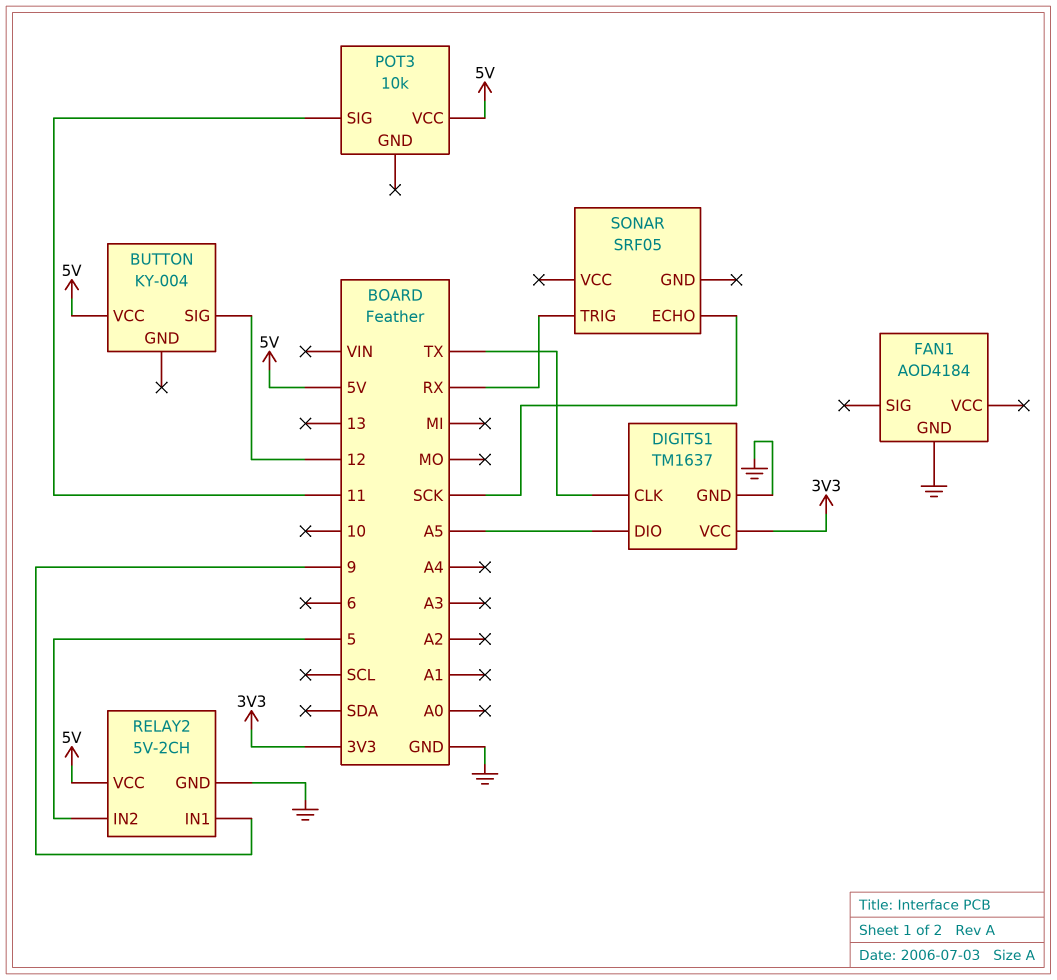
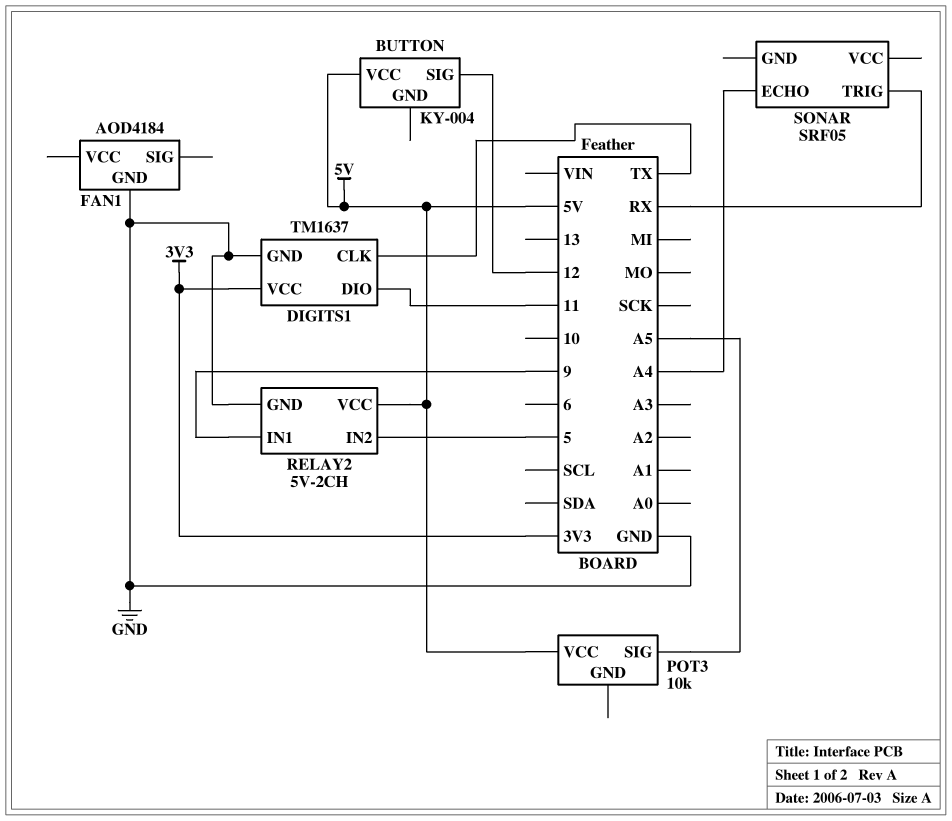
DIGITS1 pin DIO: A5 -> 11
POT3 pin SIG: 11 -> A5
SONAR pin ECHO: SCK -> A4

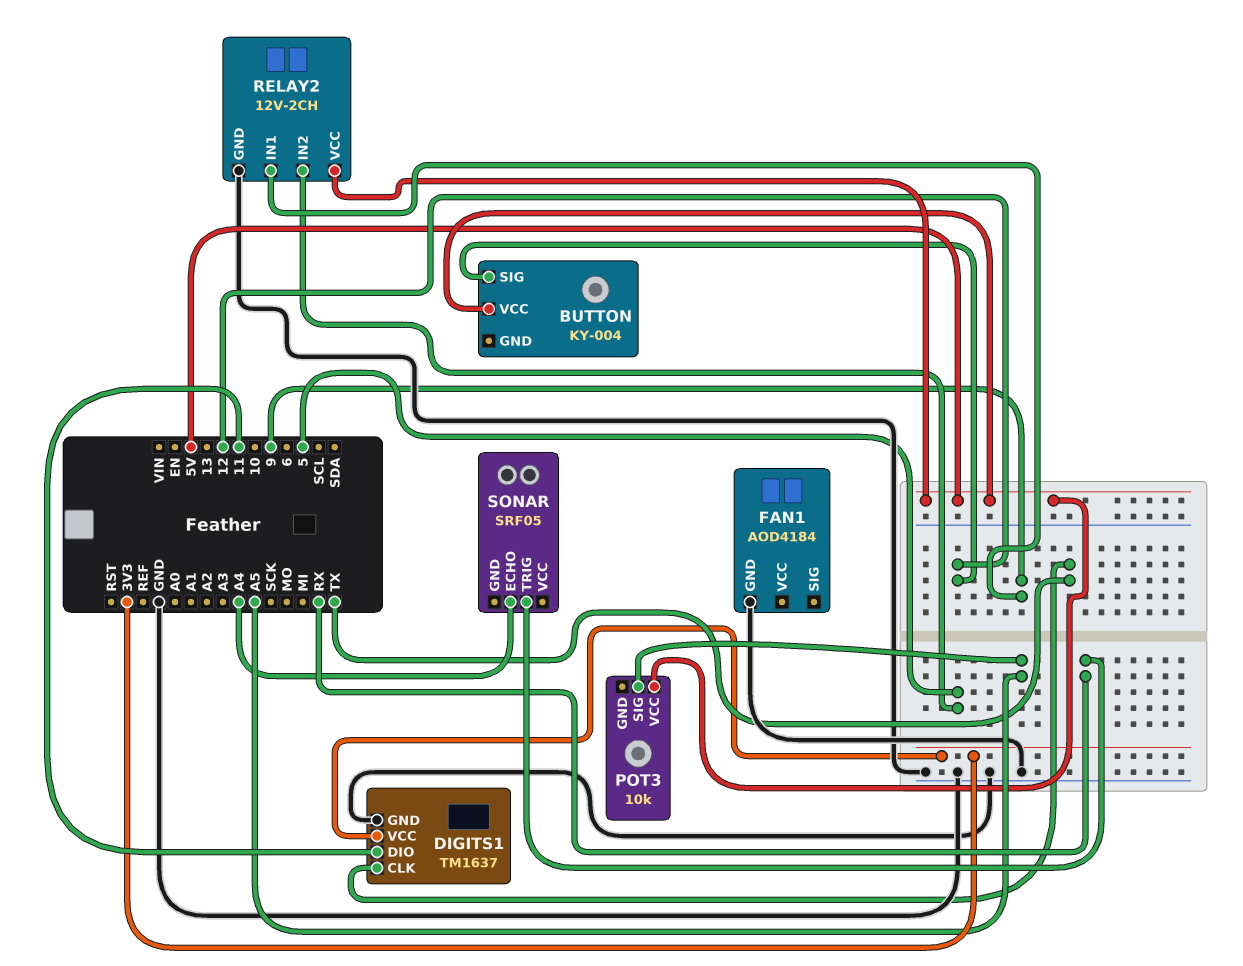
RELAY2: 5V-2CH -> 12V-2CH

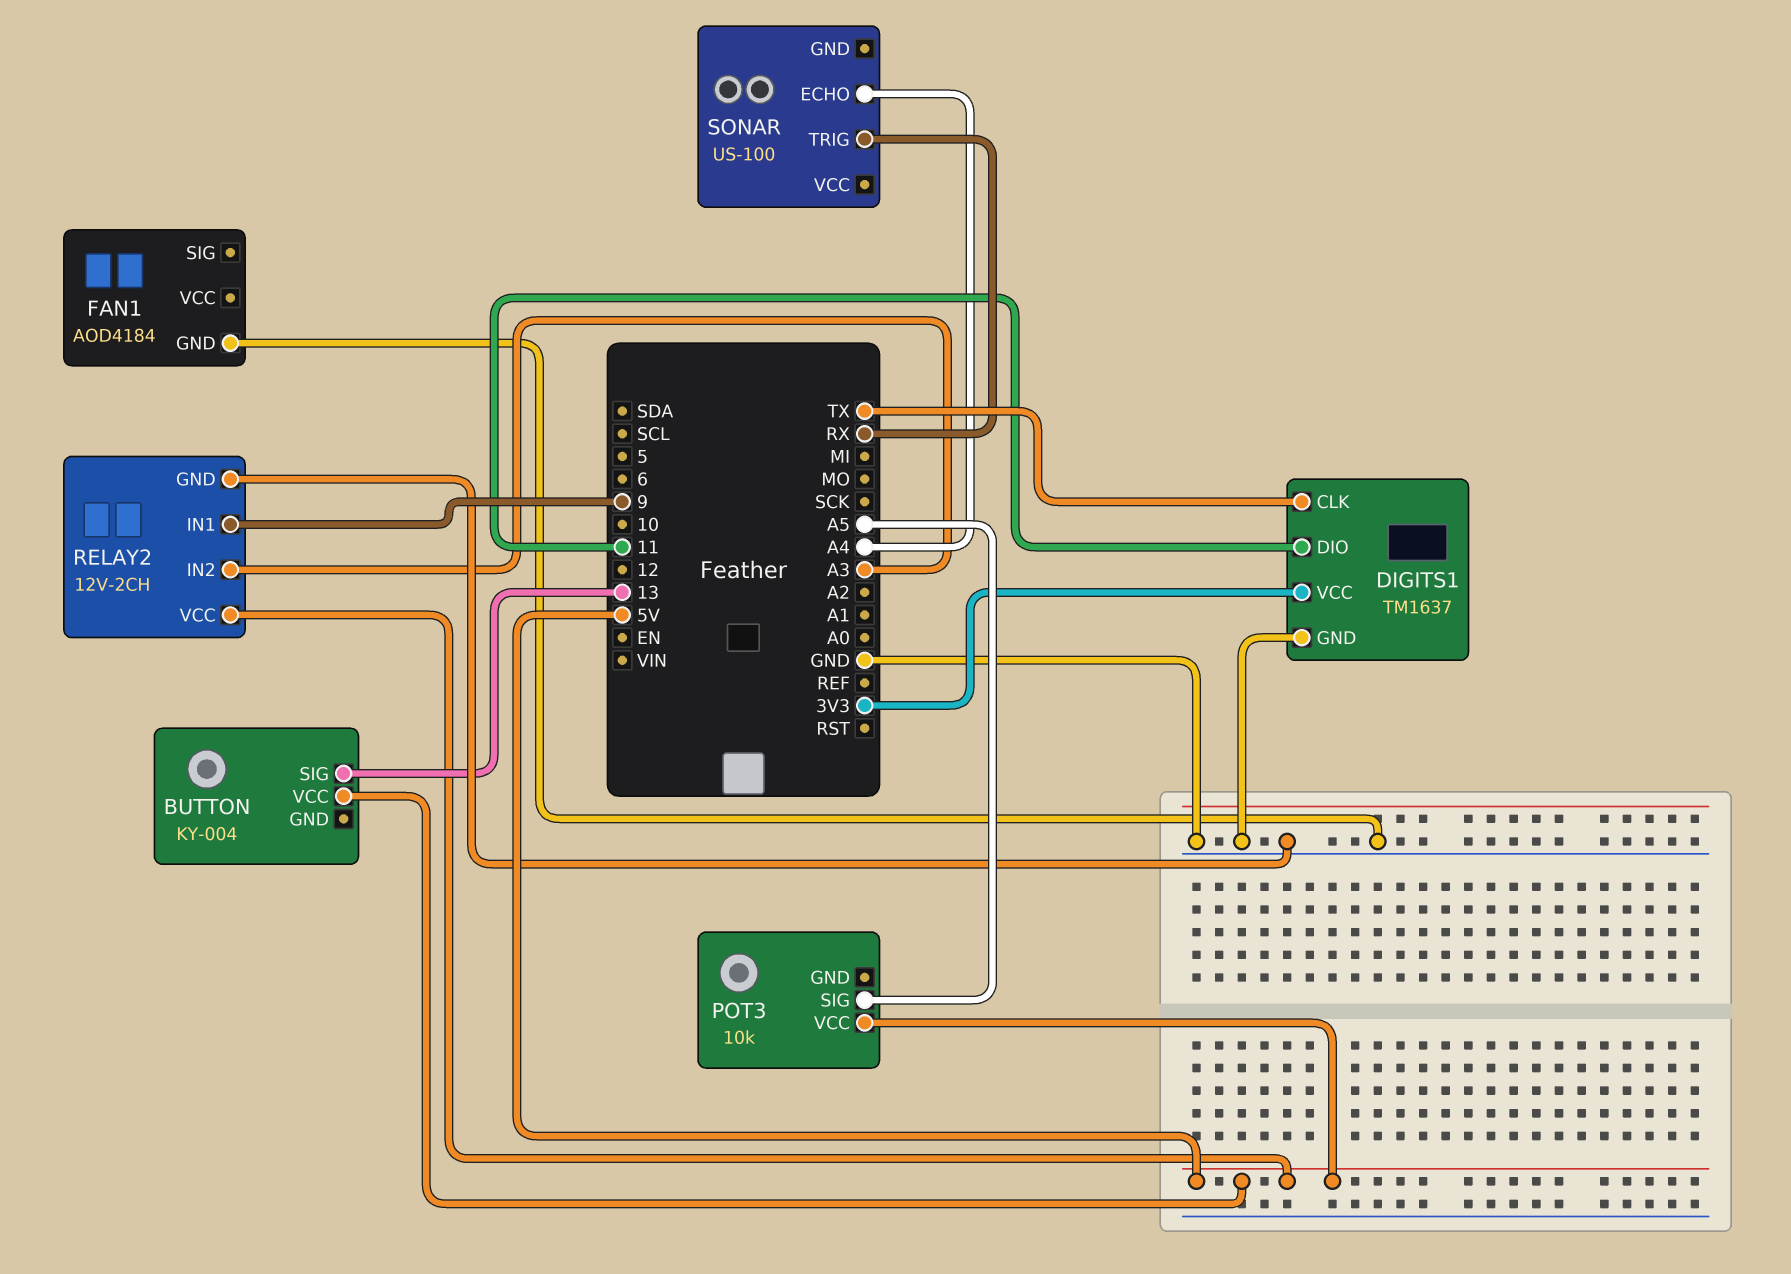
BUTTON pin SIG: 12 -> 13
RELAY2 pin IN2: 5 -> A3
SONAR: SRF05 -> US-100

